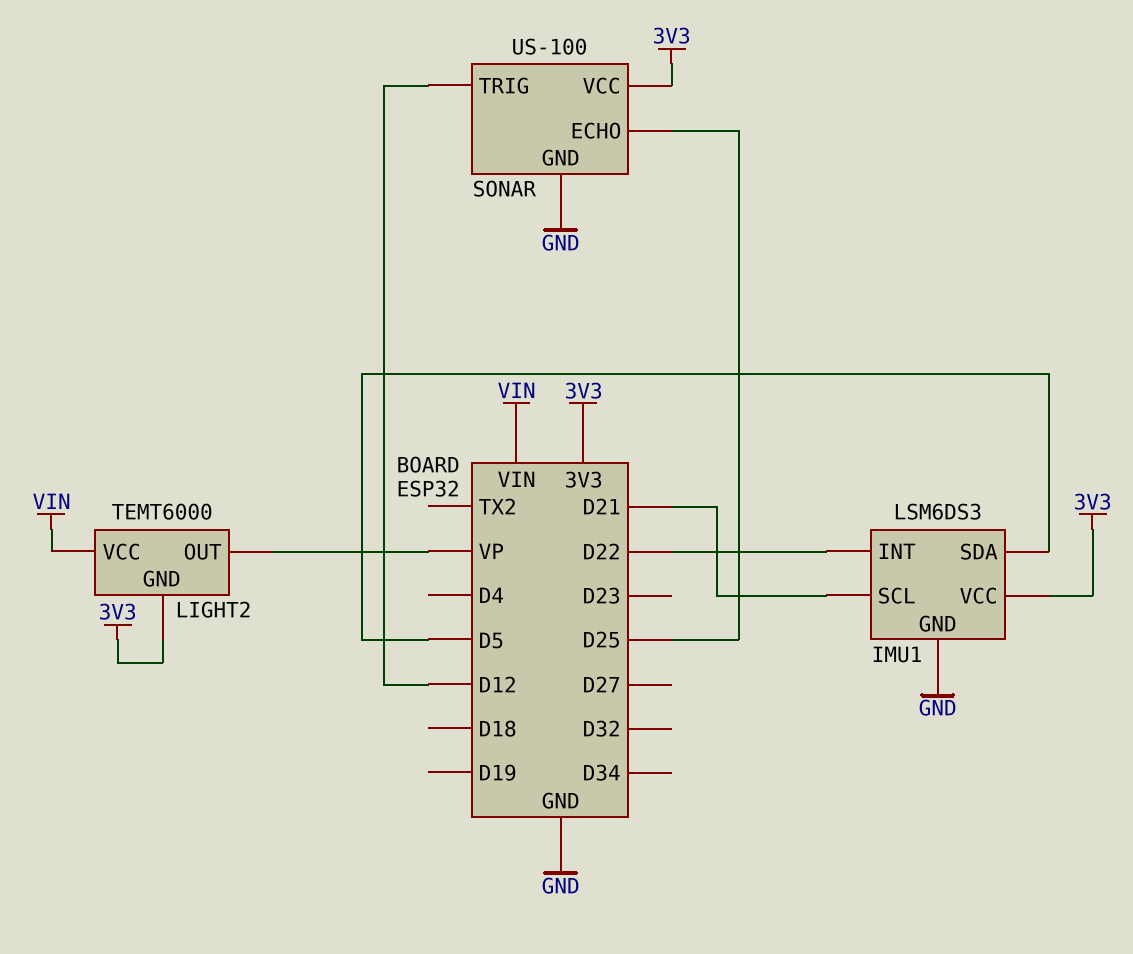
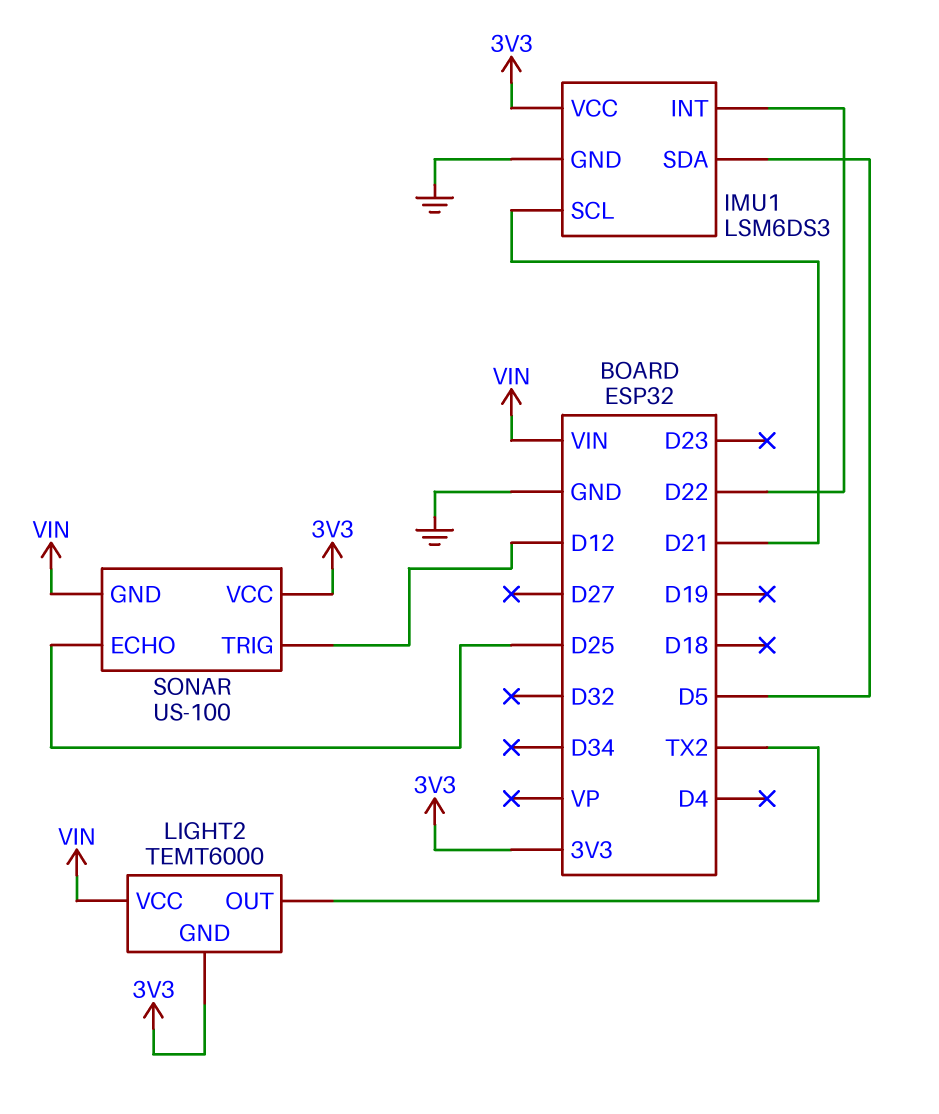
LIGHT2 pin OUT: VP -> TX2
SONAR pin GND: GND -> VIN

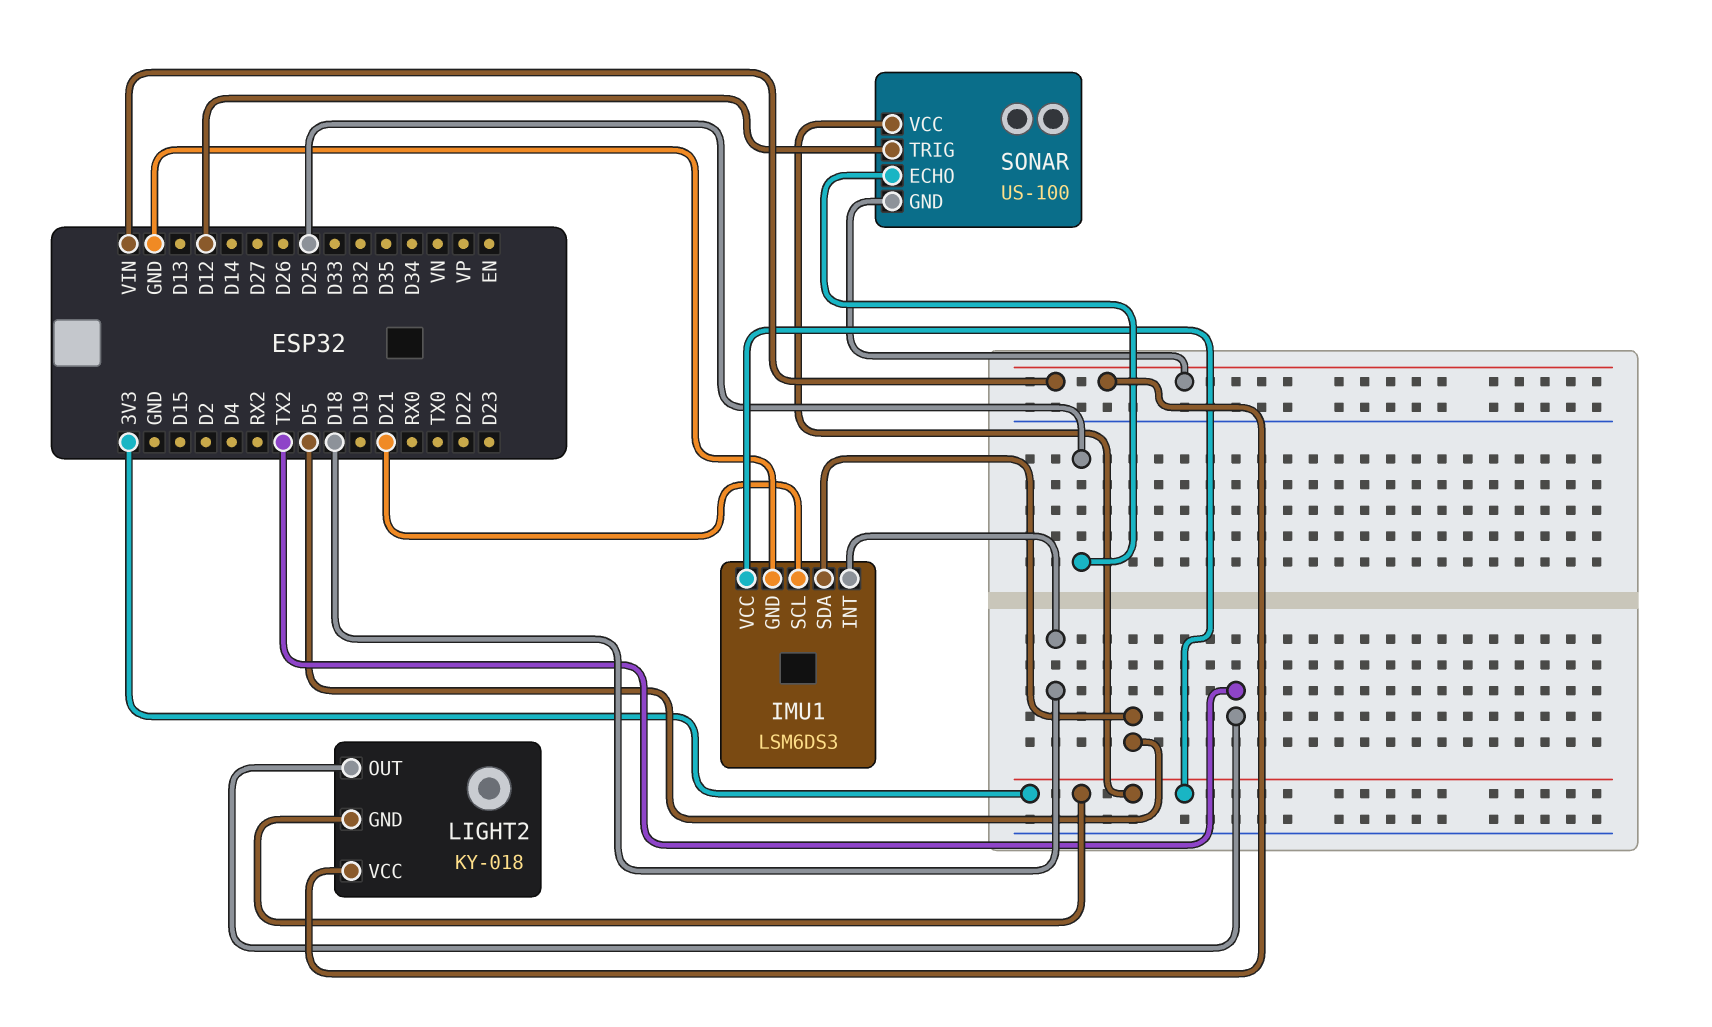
IMU1 pin INT: D22 -> D18
LIGHT2: TEMT6000 -> KY-018

